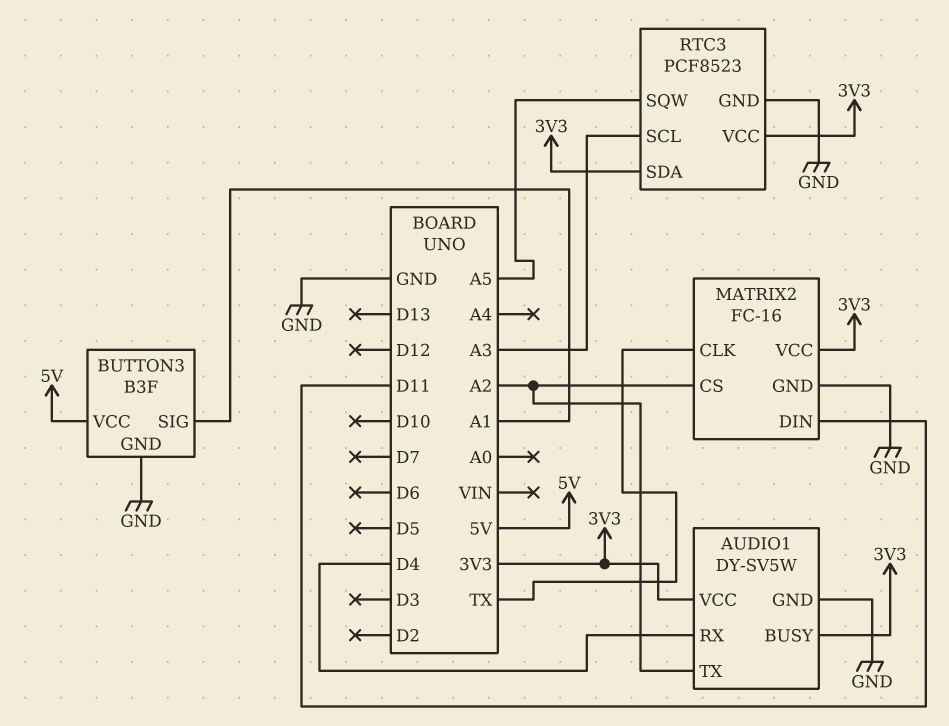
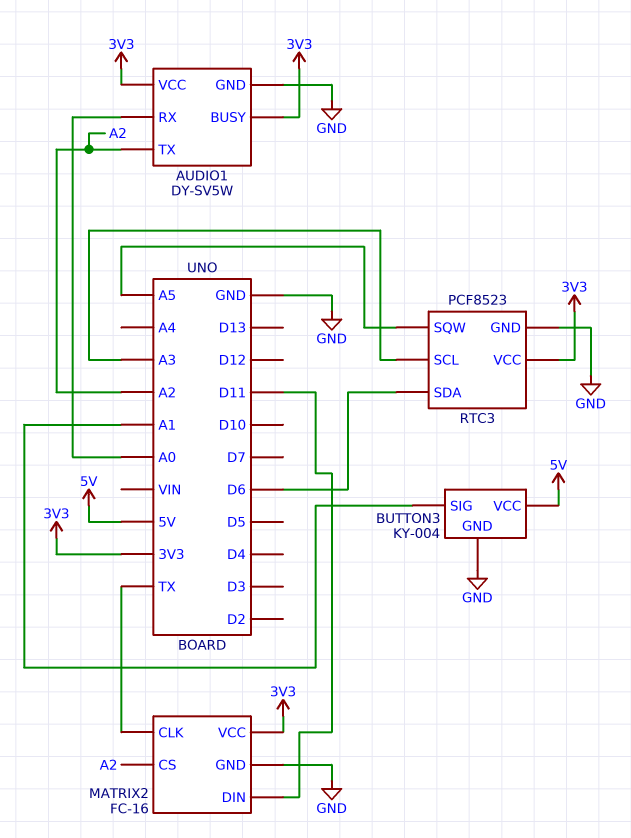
AUDIO1 pin RX: D4 -> A0
BUTTON3: B3F -> KY-004
RTC3 pin SDA: 3V3 -> D6

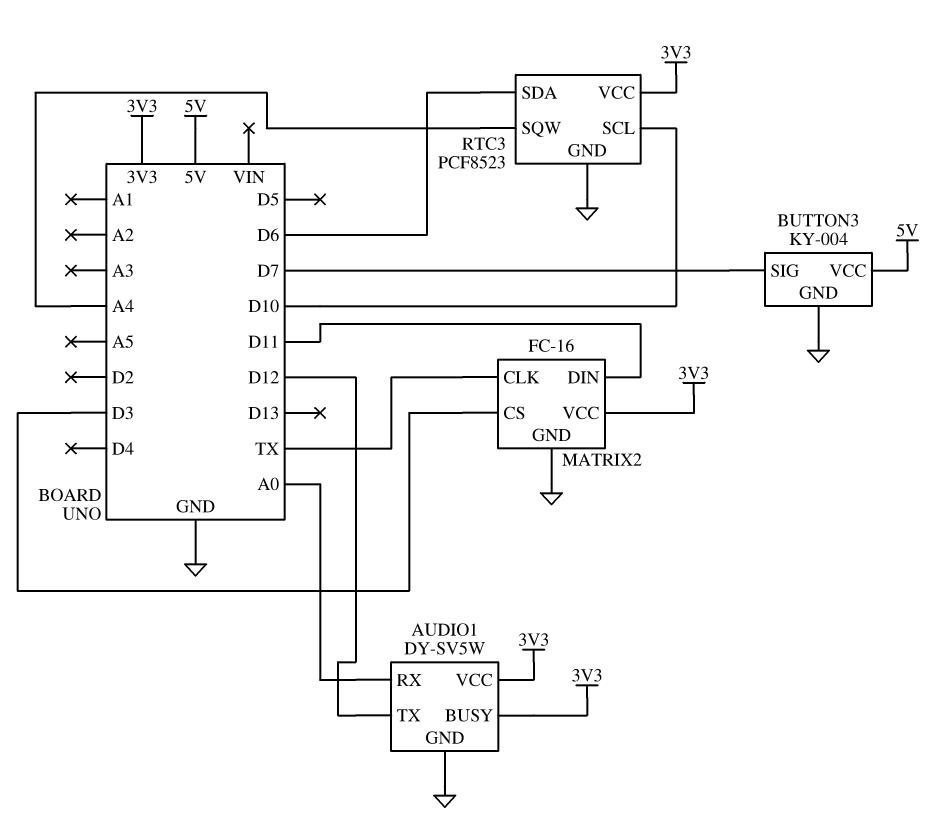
AUDIO1 pin TX: A2 -> D12
BUTTON3 pin SIG: A1 -> D7
MATRIX2 pin CS: A2 -> D3
RTC3 pin SCL: A3 -> D10
RTC3 pin SQW: A5 -> A4

